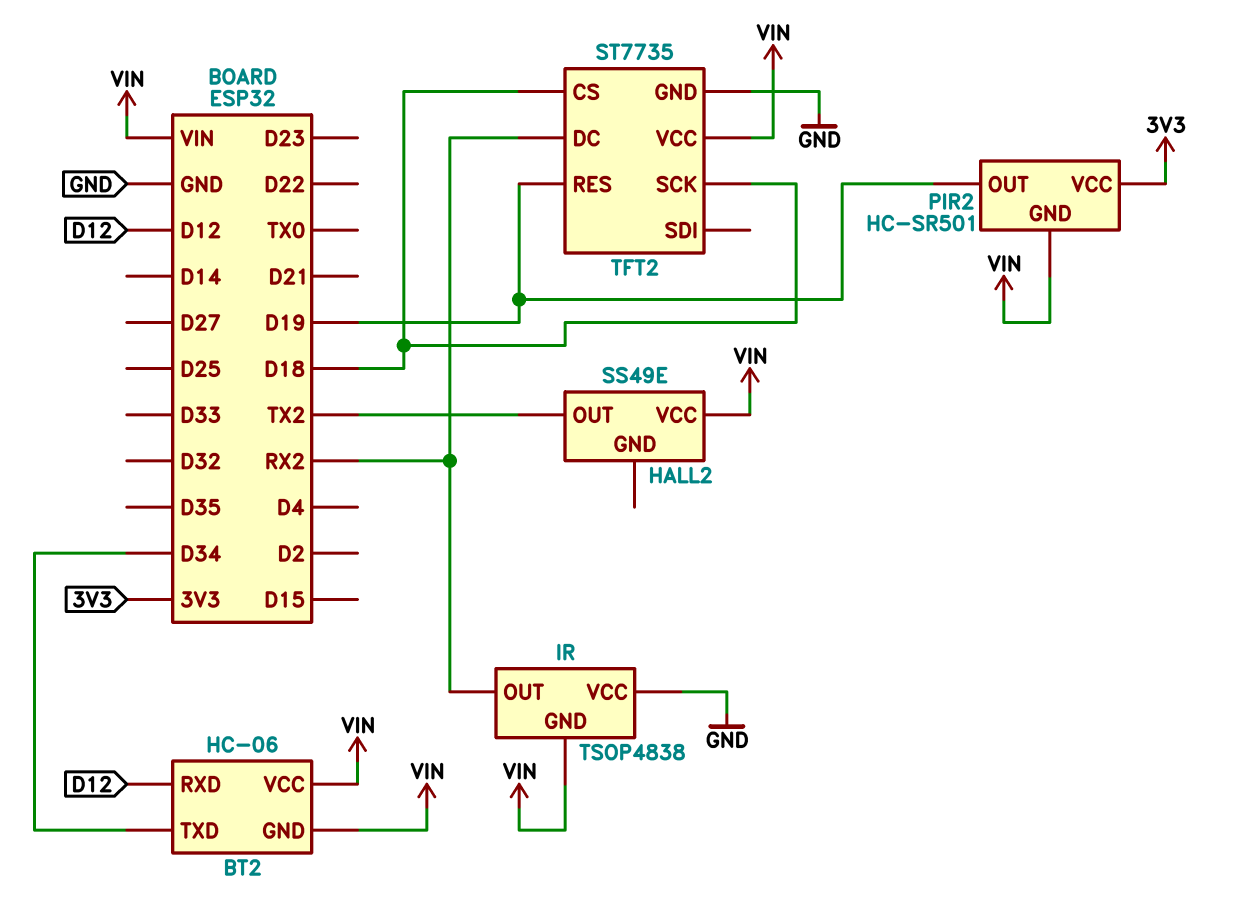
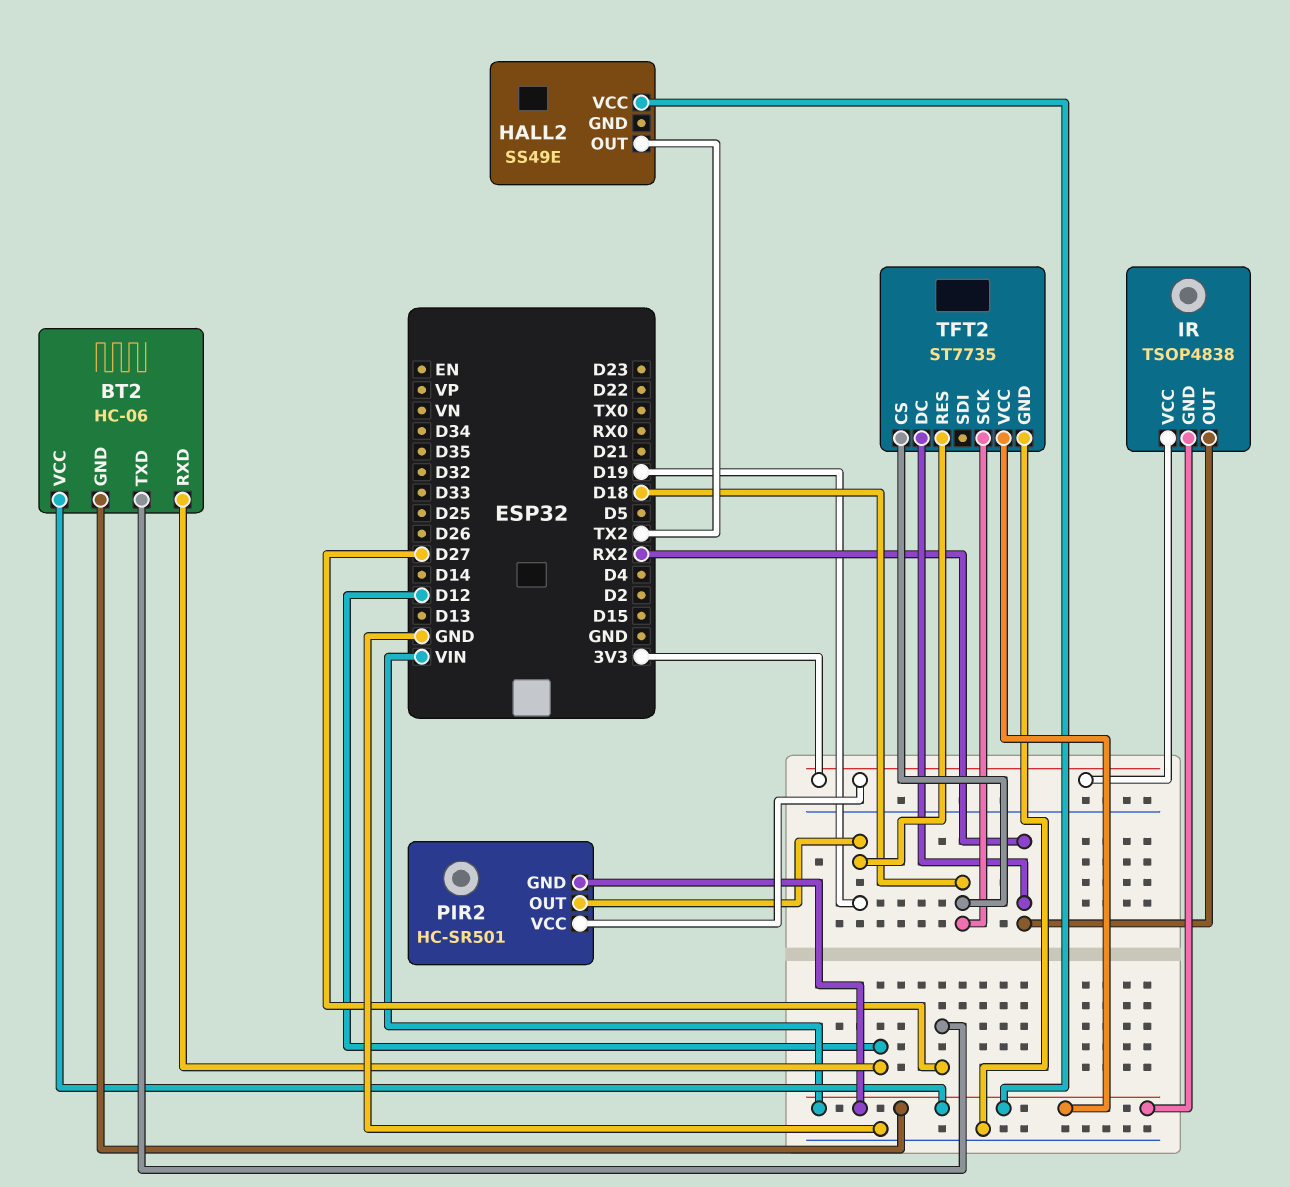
BT2 pin TXD: D34 -> D27
IR pin VCC: GND -> 3V3

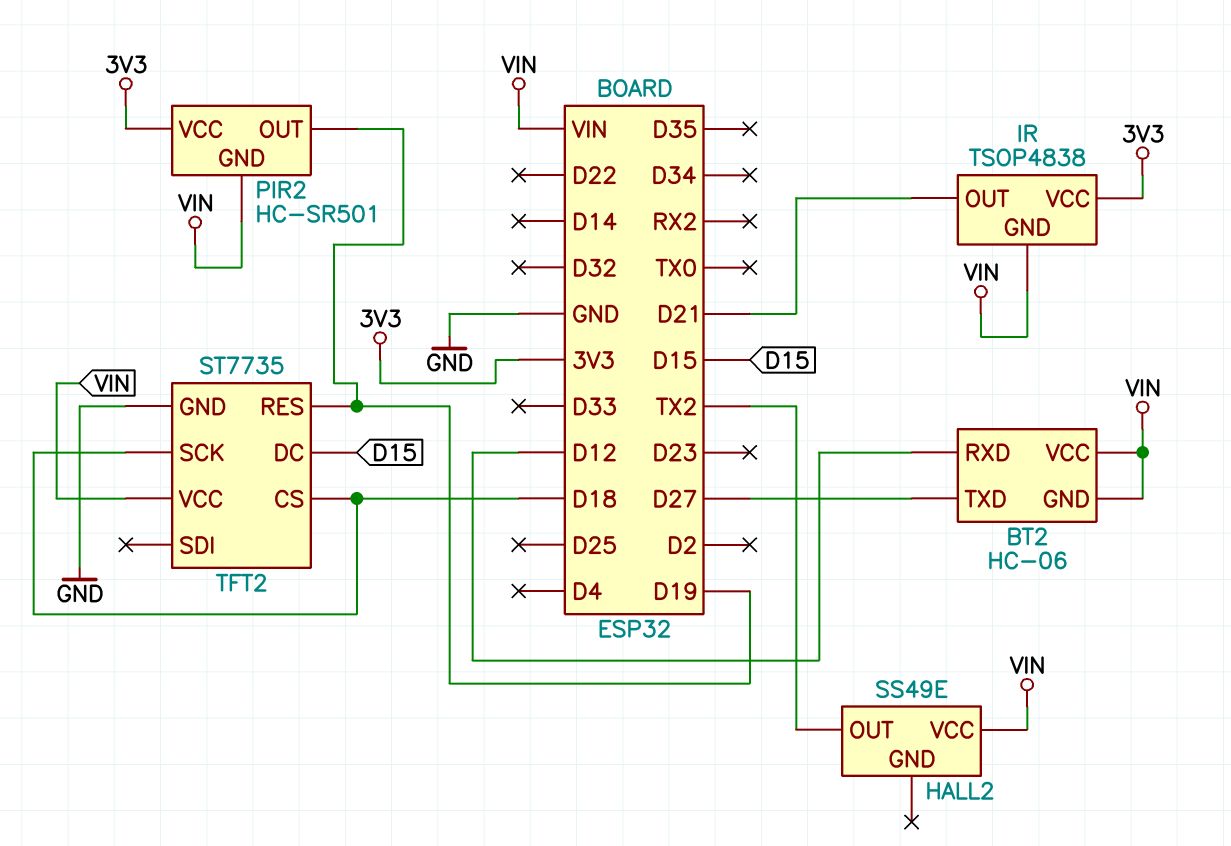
IR pin OUT: RX2 -> D21
TFT2 pin DC: RX2 -> D15

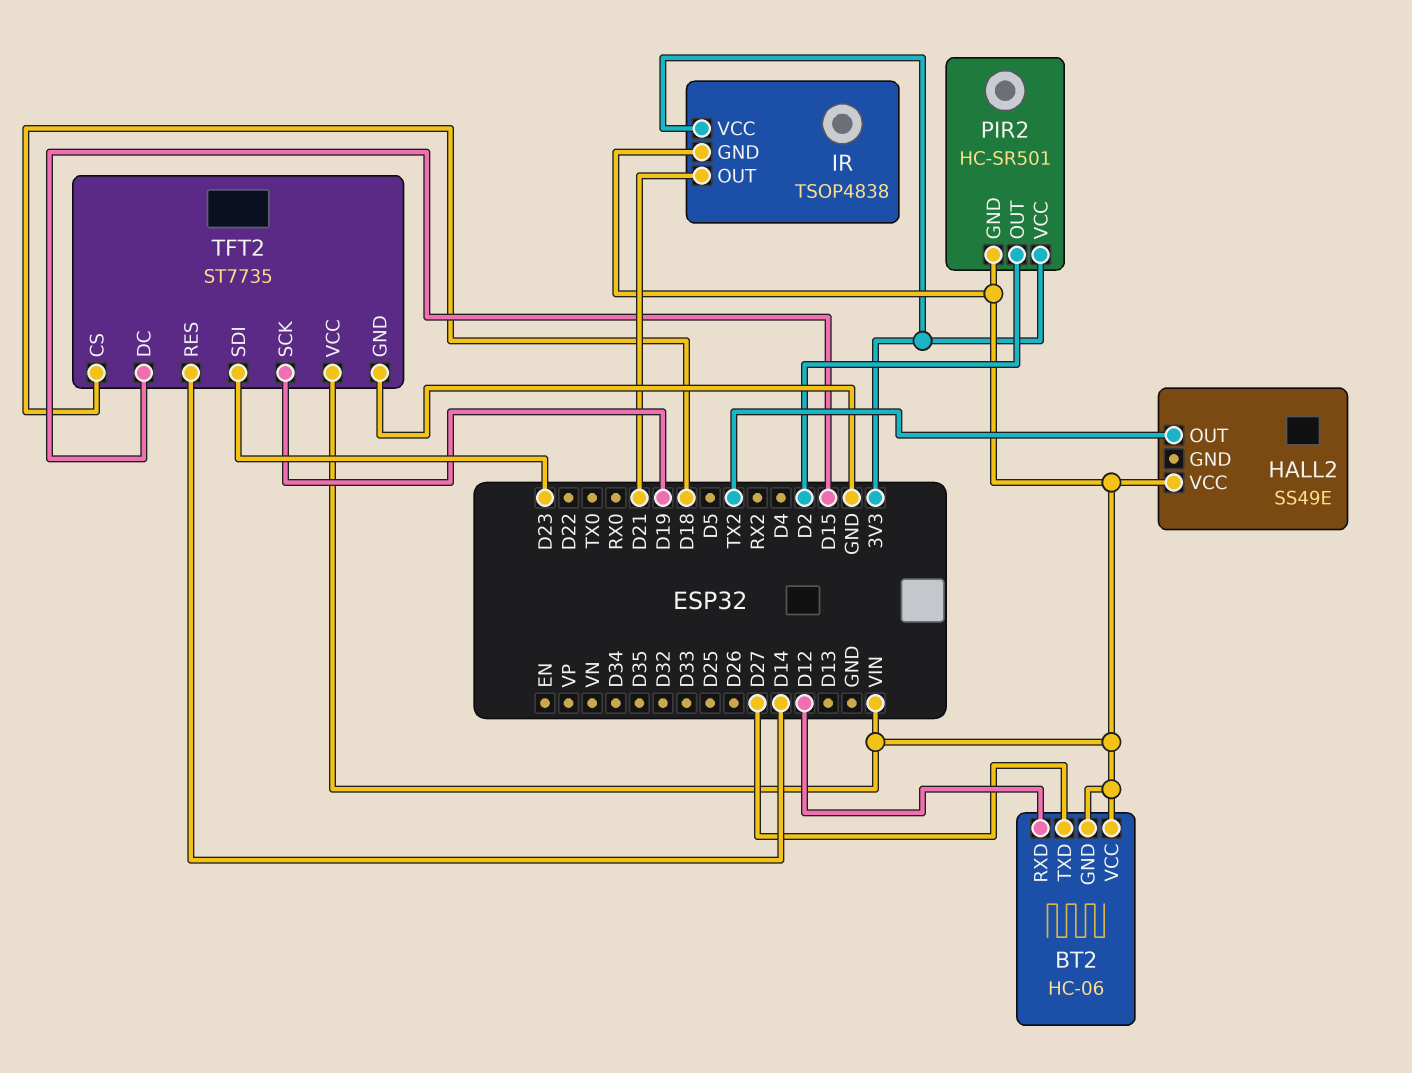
PIR2 pin OUT: D19 -> D2
TFT2 pin RES: D19 -> D14
TFT2 pin SCK: D18 -> D19
TFT2 pin SDI: none -> D23

